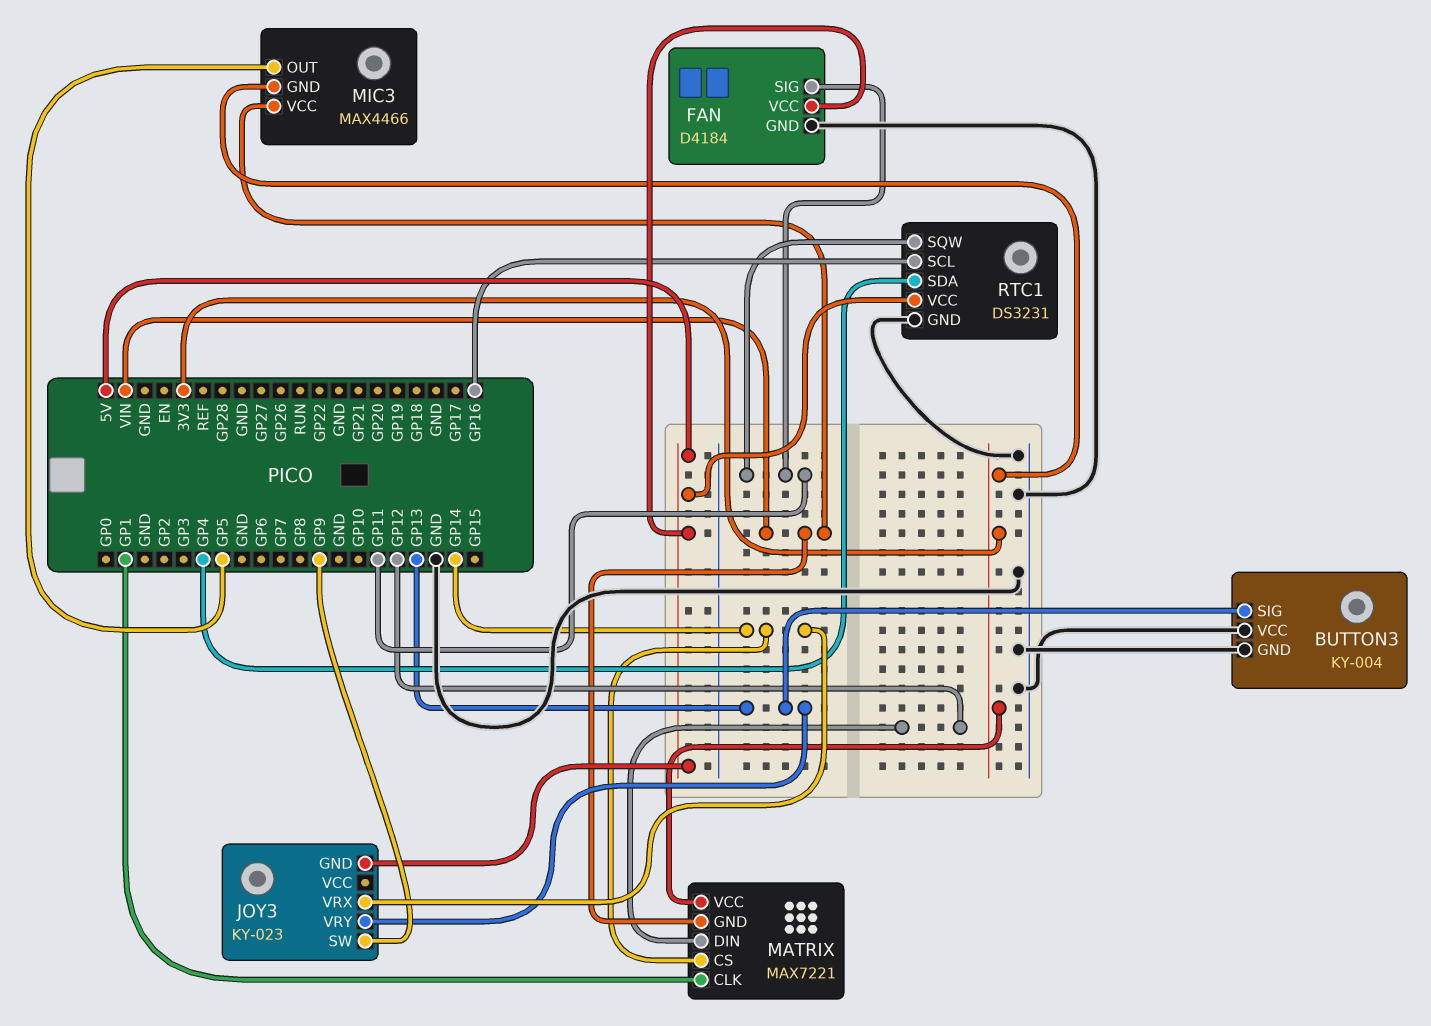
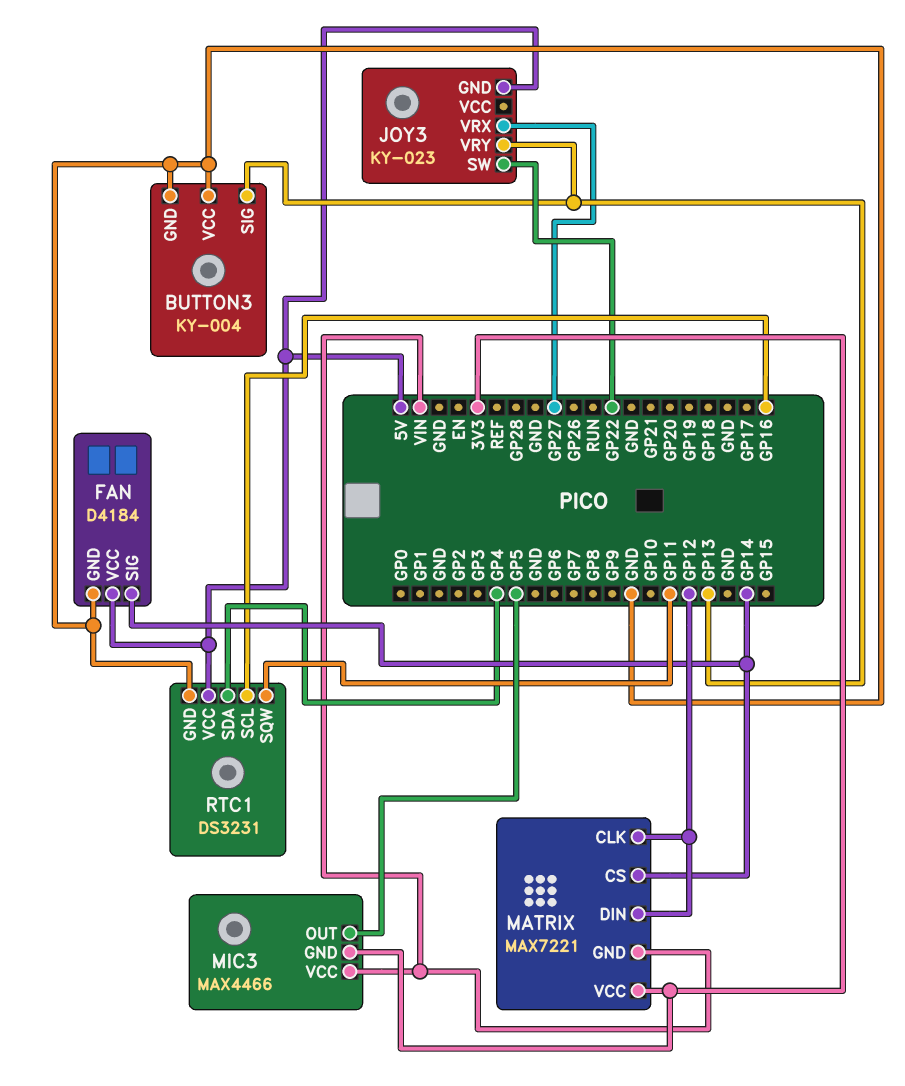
FAN pin SIG: GP11 -> GP14
JOY3 pin SW: GP9 -> GP22
JOY3 pin VRX: GP14 -> GP27
MATRIX pin CLK: GP1 -> GP12

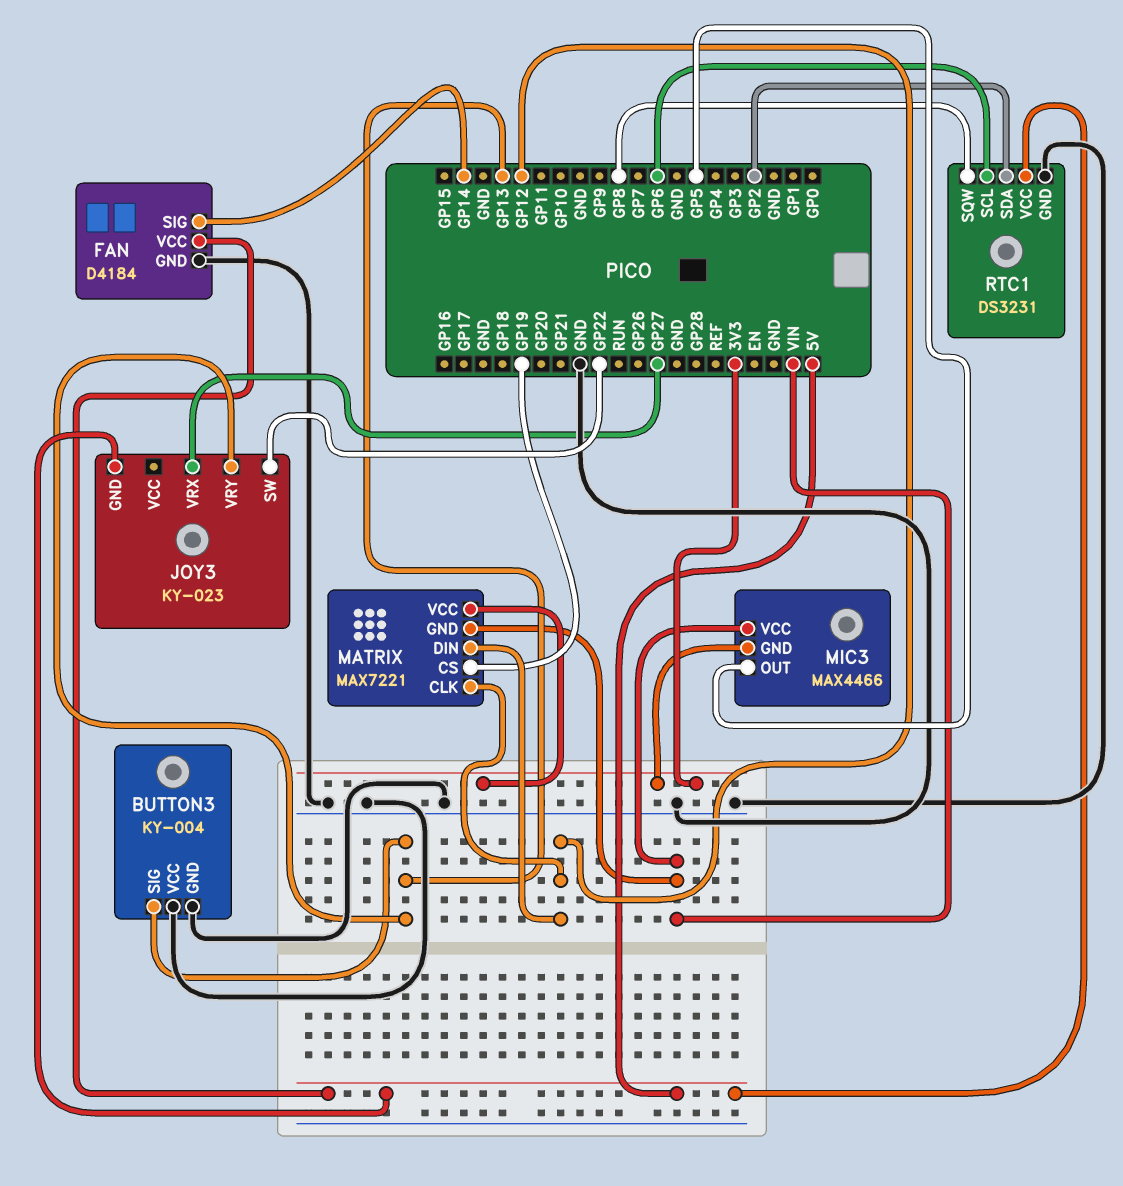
MATRIX pin CS: GP14 -> GP19
RTC1 pin SCL: GP16 -> GP6
RTC1 pin SDA: GP4 -> GP2
RTC1 pin SQW: GP11 -> GP8

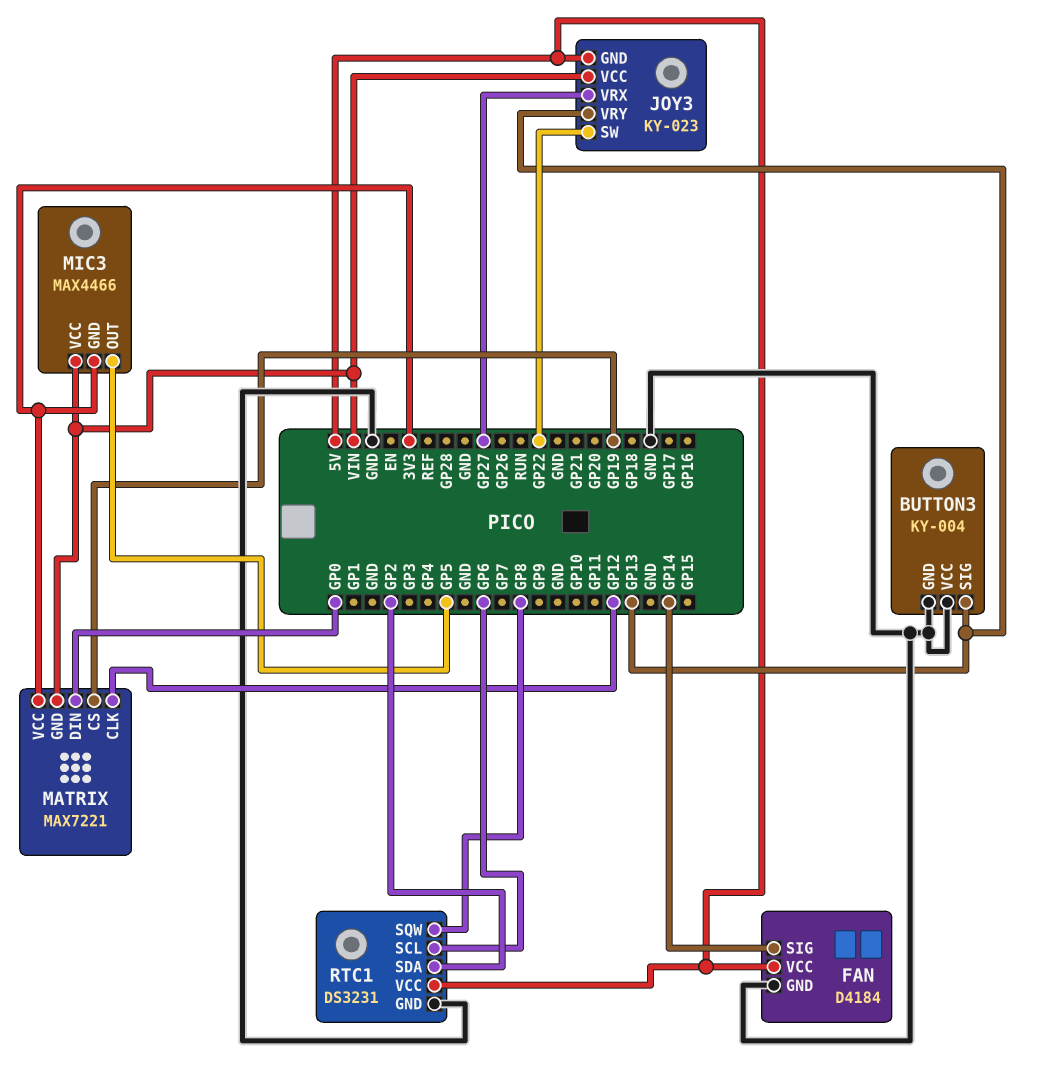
JOY3 pin VCC: none -> VIN
MATRIX pin DIN: GP12 -> GP0

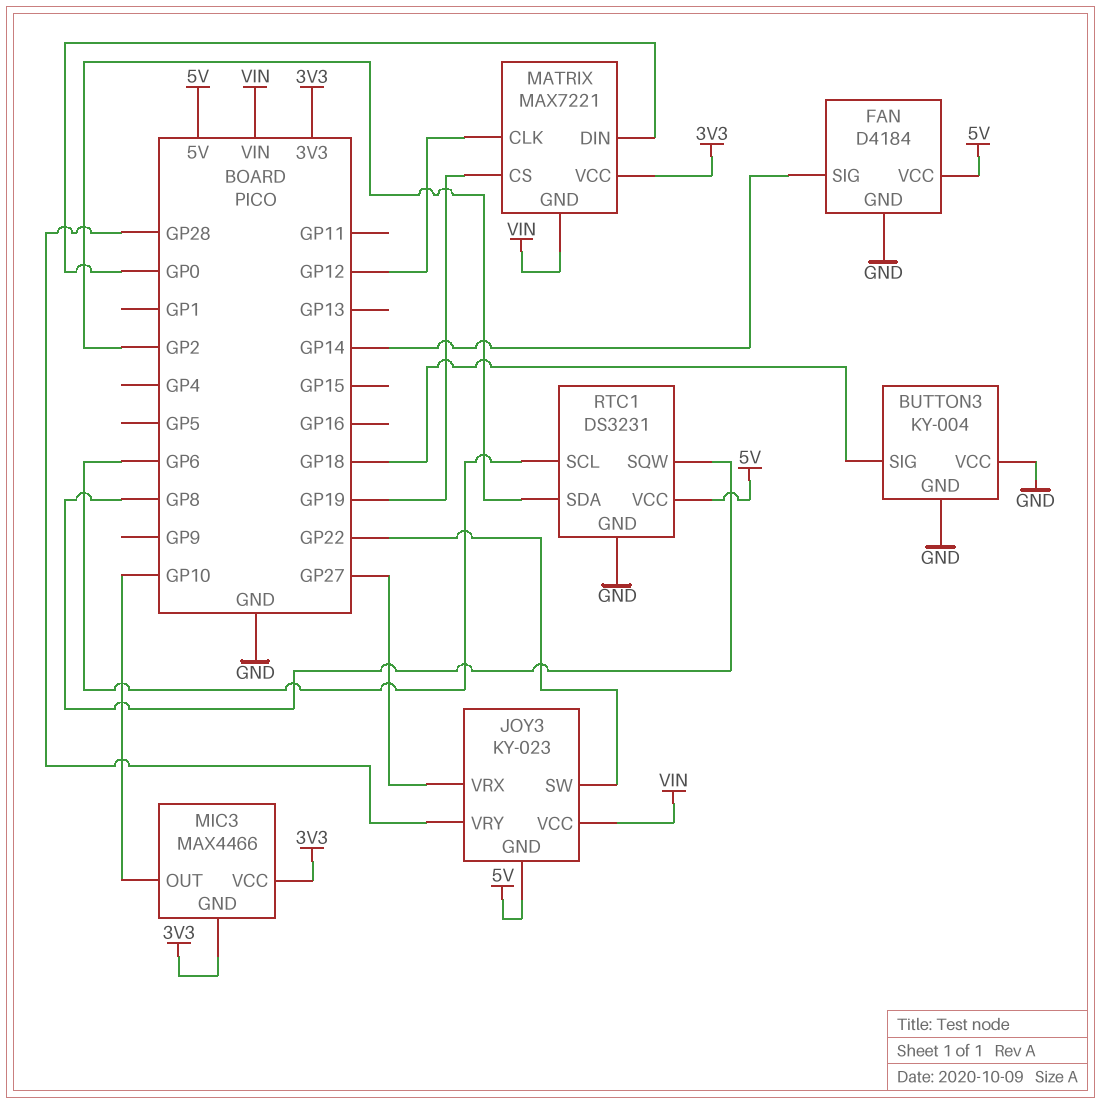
BUTTON3 pin SIG: GP13 -> GP18
JOY3 pin VRY: GP13 -> GP28
MIC3 pin OUT: GP5 -> GP10
MIC3 pin VCC: VIN -> 3V3

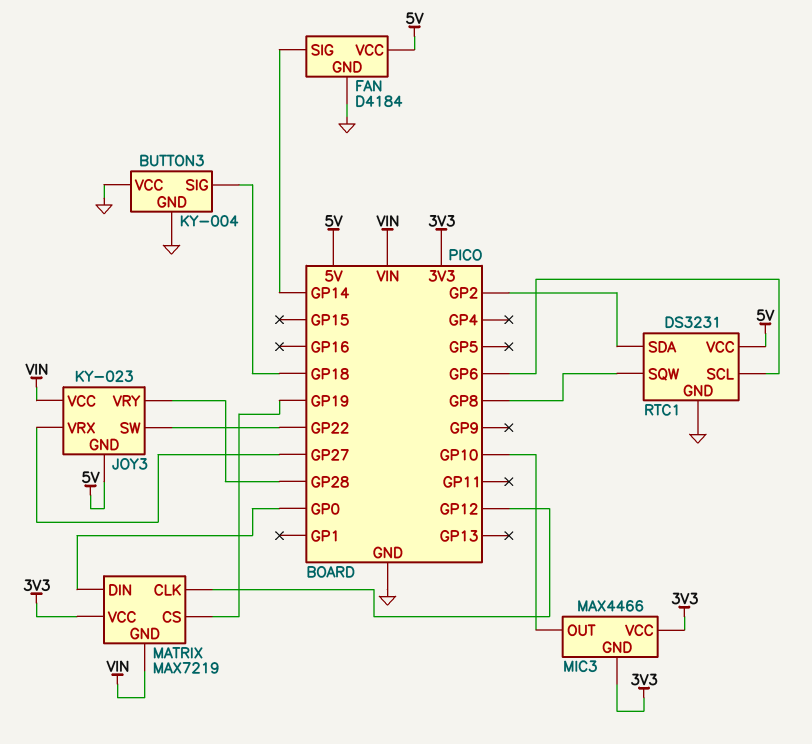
MATRIX: MAX7221 -> MAX7219

